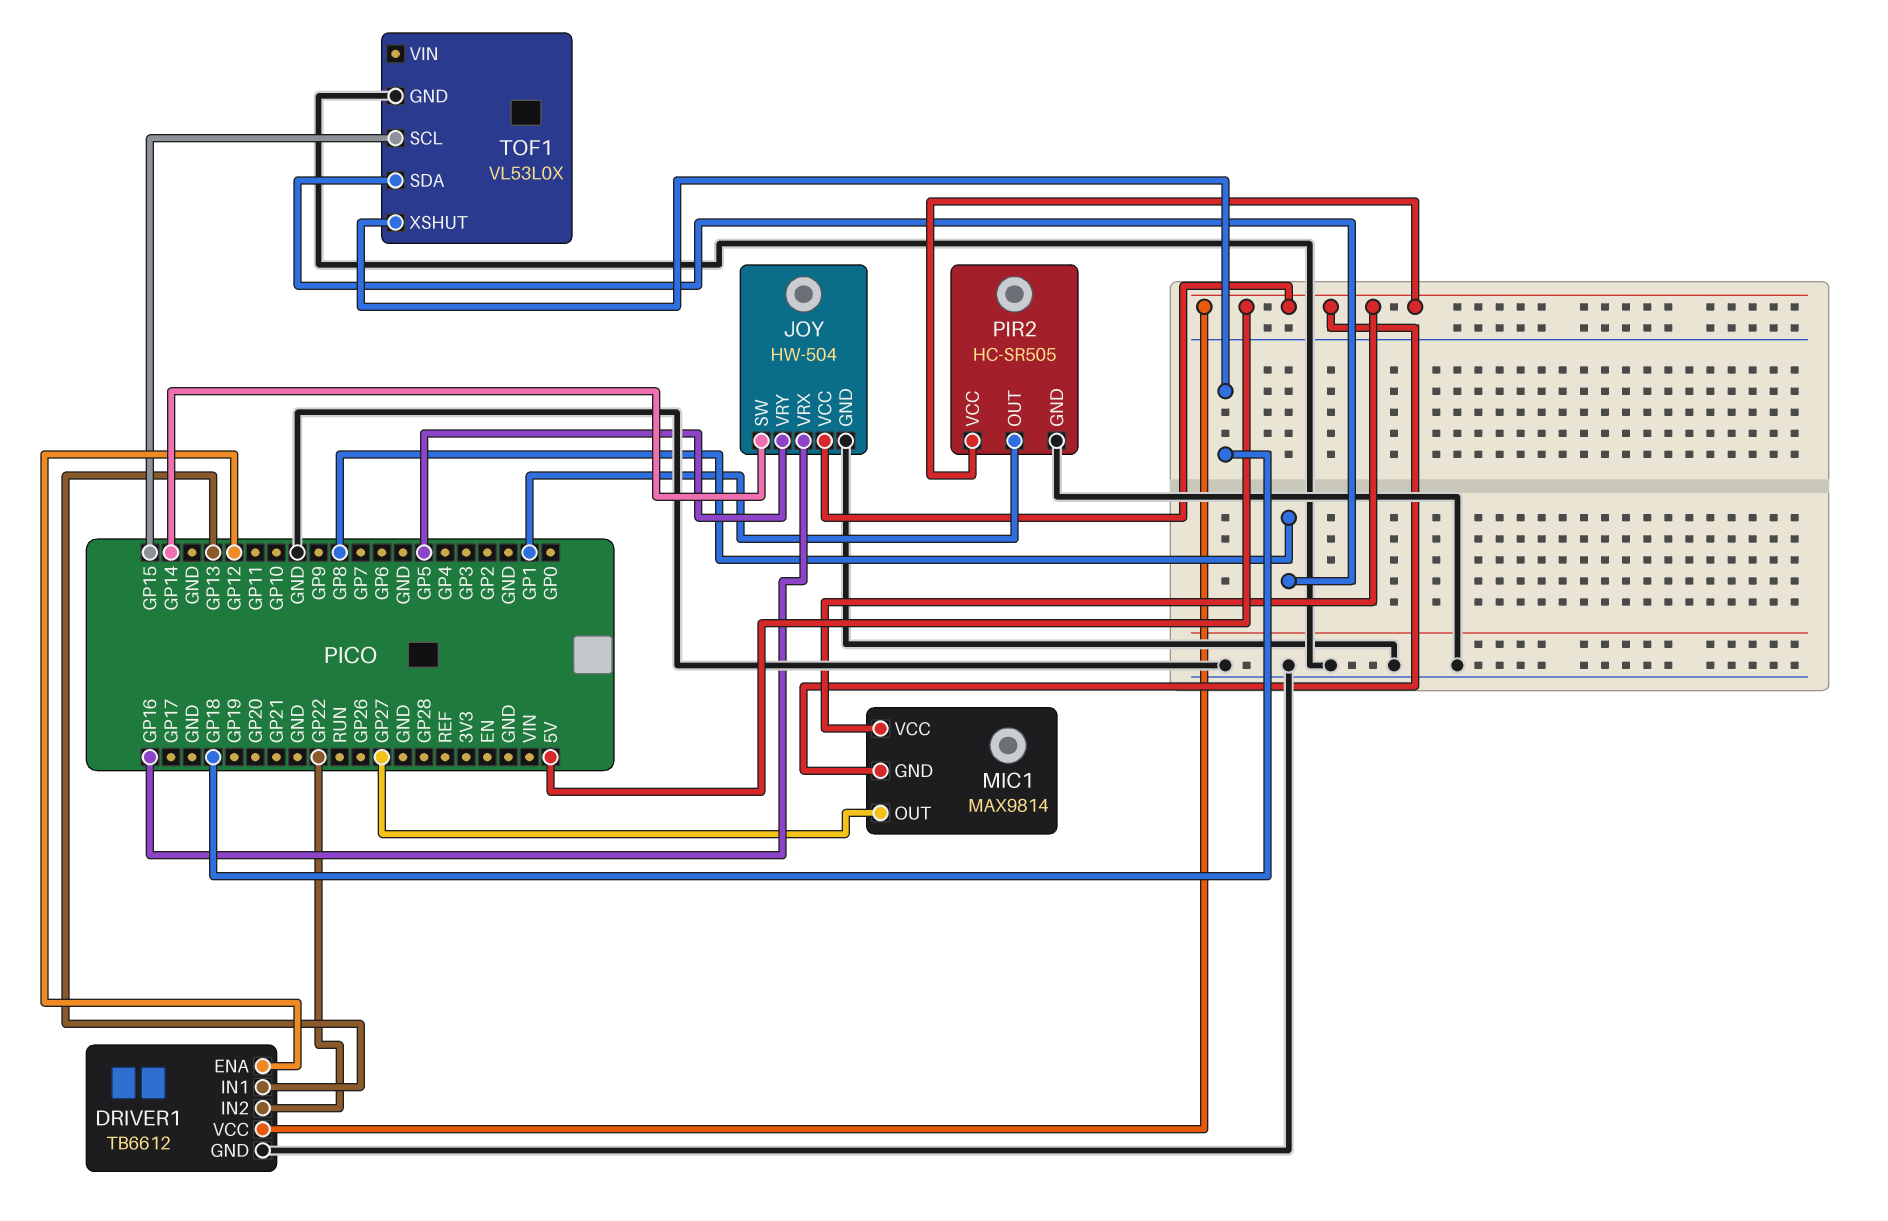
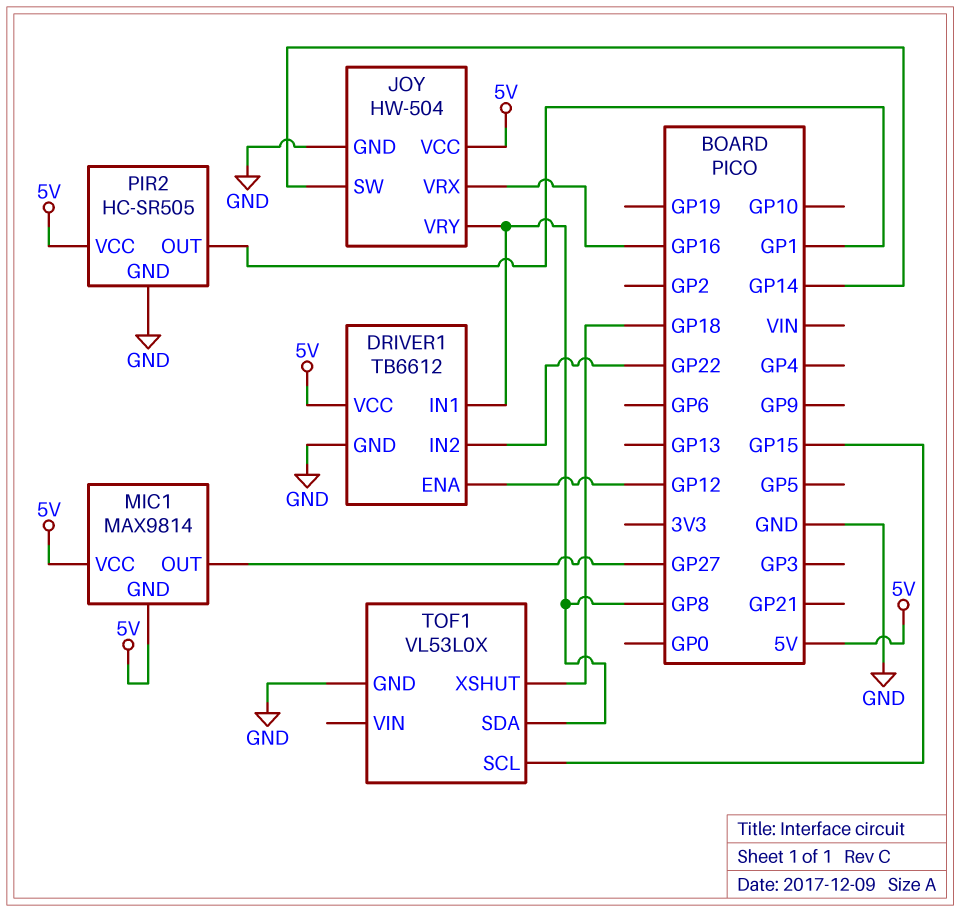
DRIVER1 pin IN1: GP13 -> GP8
JOY pin VRY: GP5 -> GP8

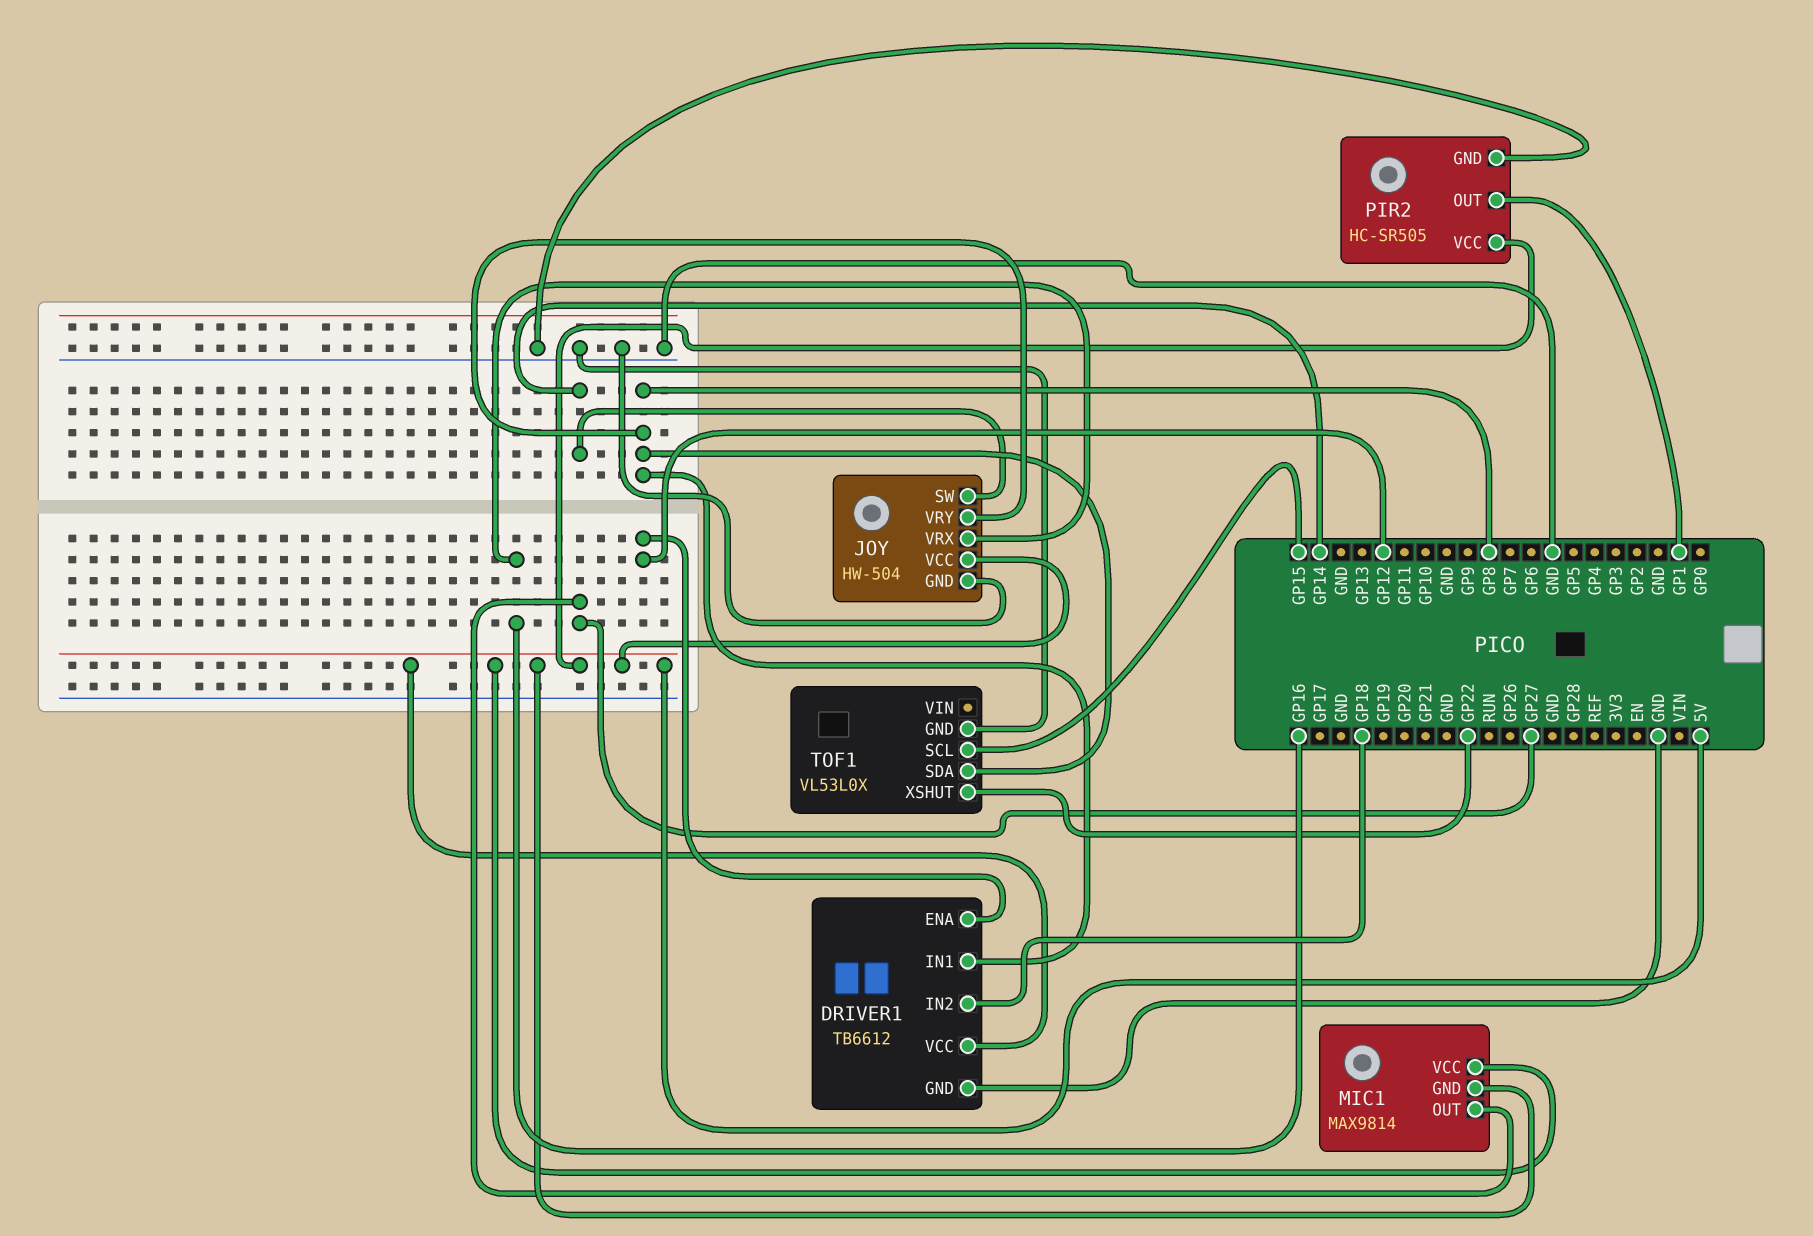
DRIVER1 pin IN2: GP22 -> GP18
TOF1 pin XSHUT: GP18 -> GP22

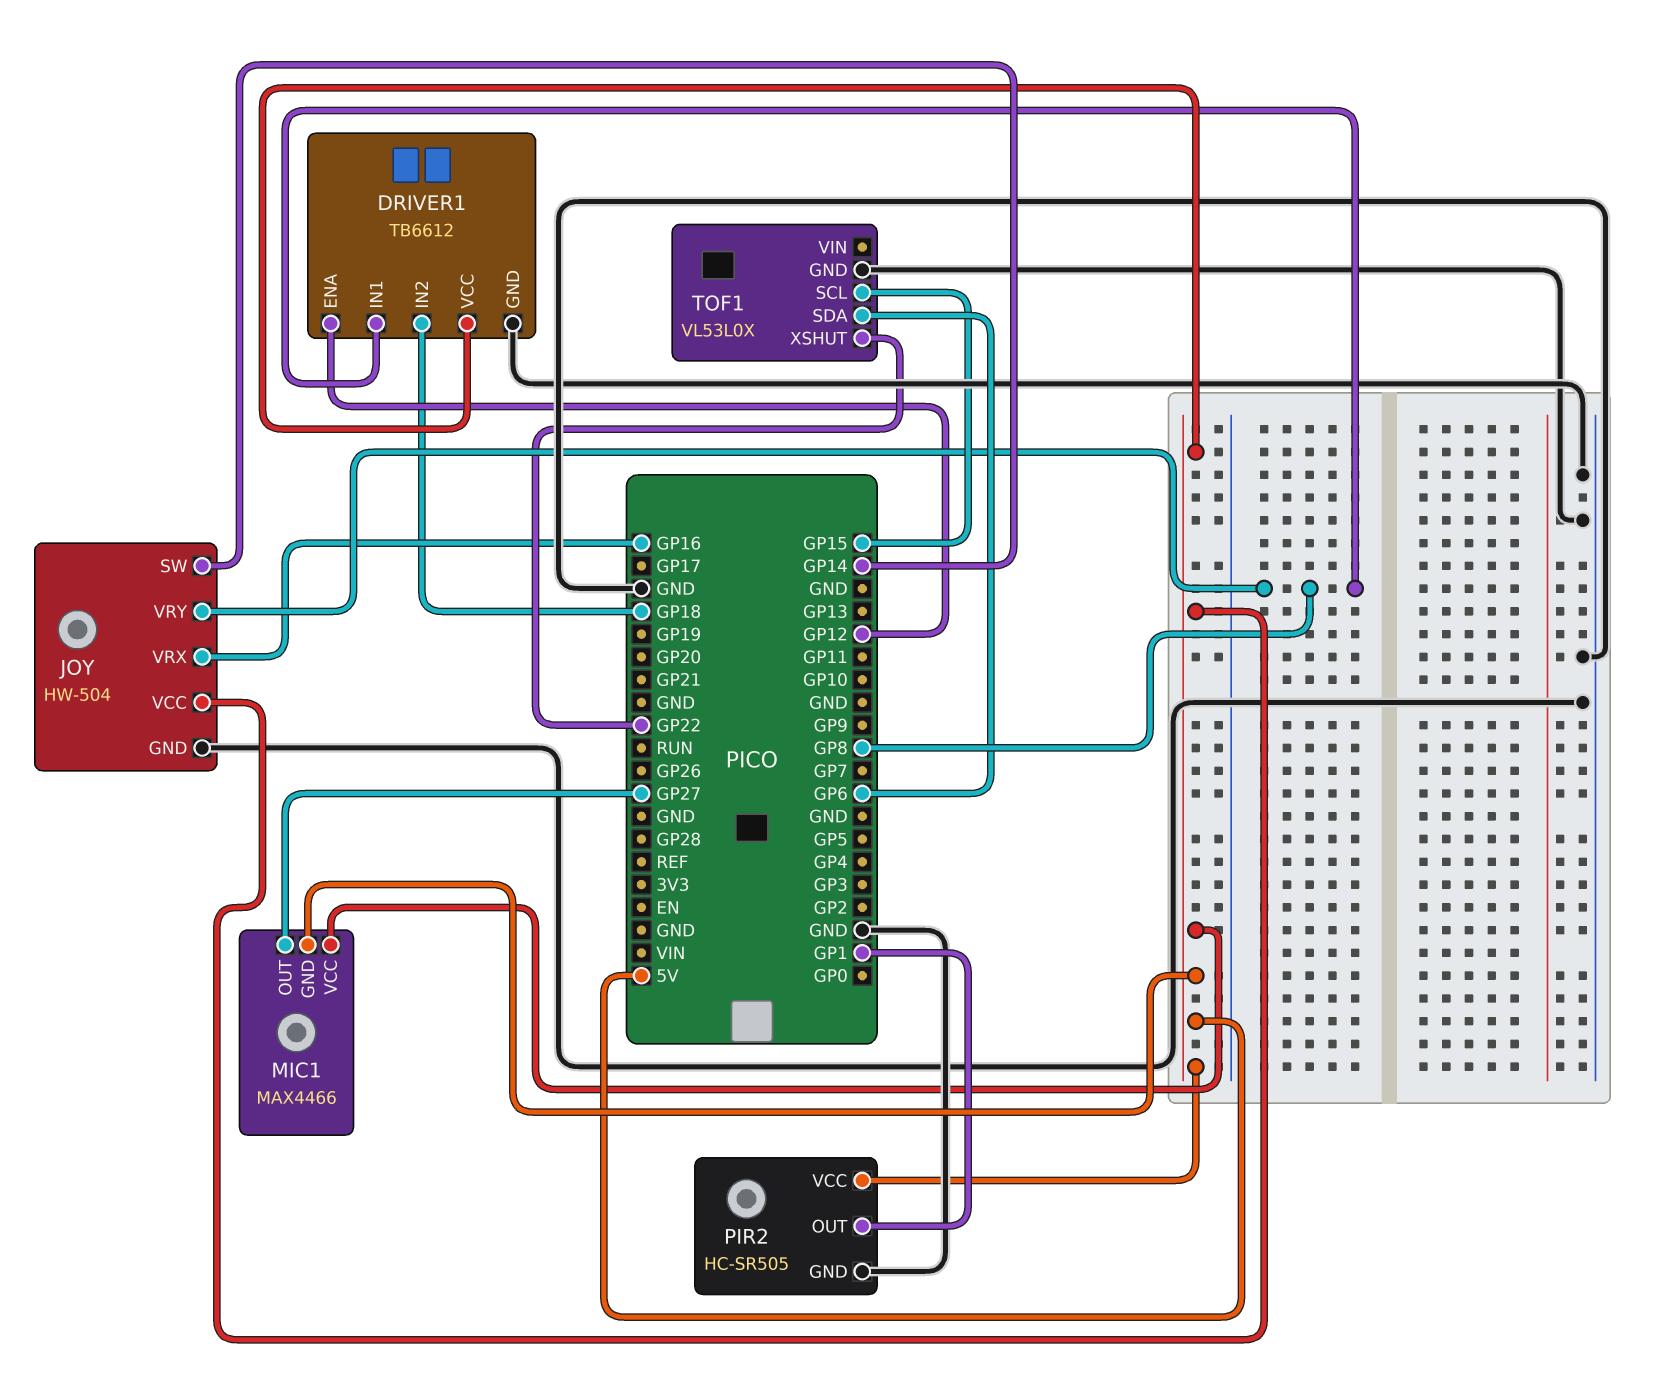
MIC1: MAX9814 -> MAX4466
TOF1 pin SDA: GP8 -> GP6

